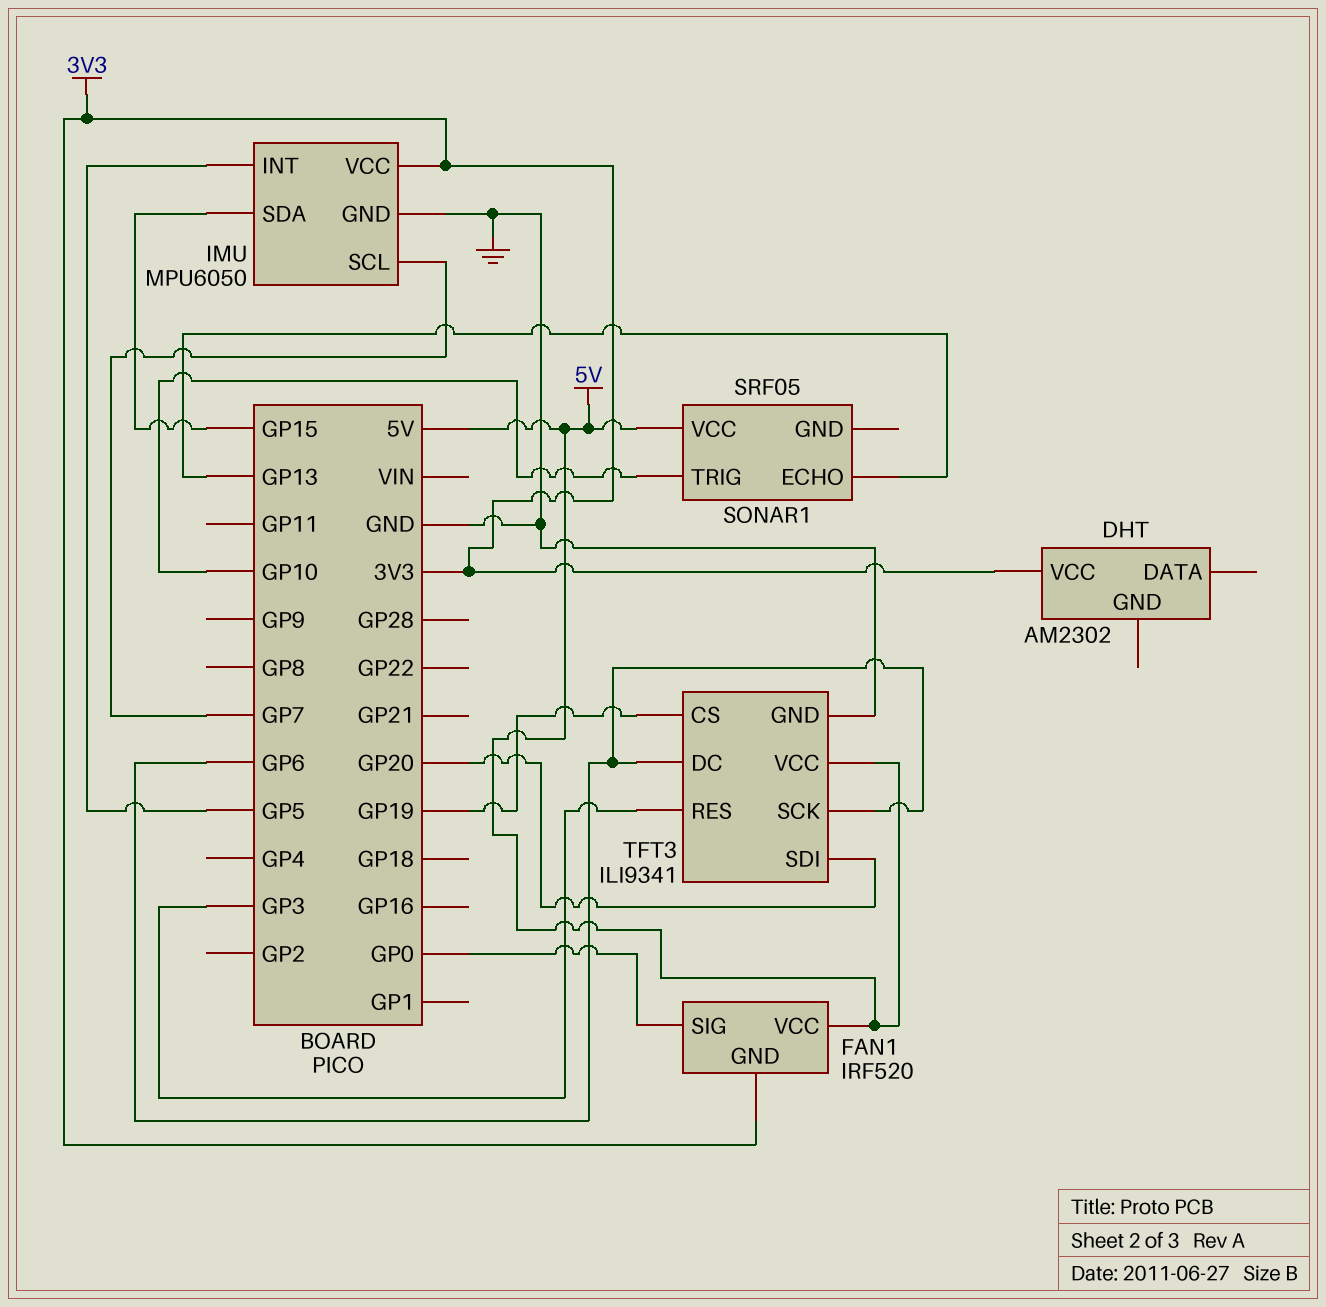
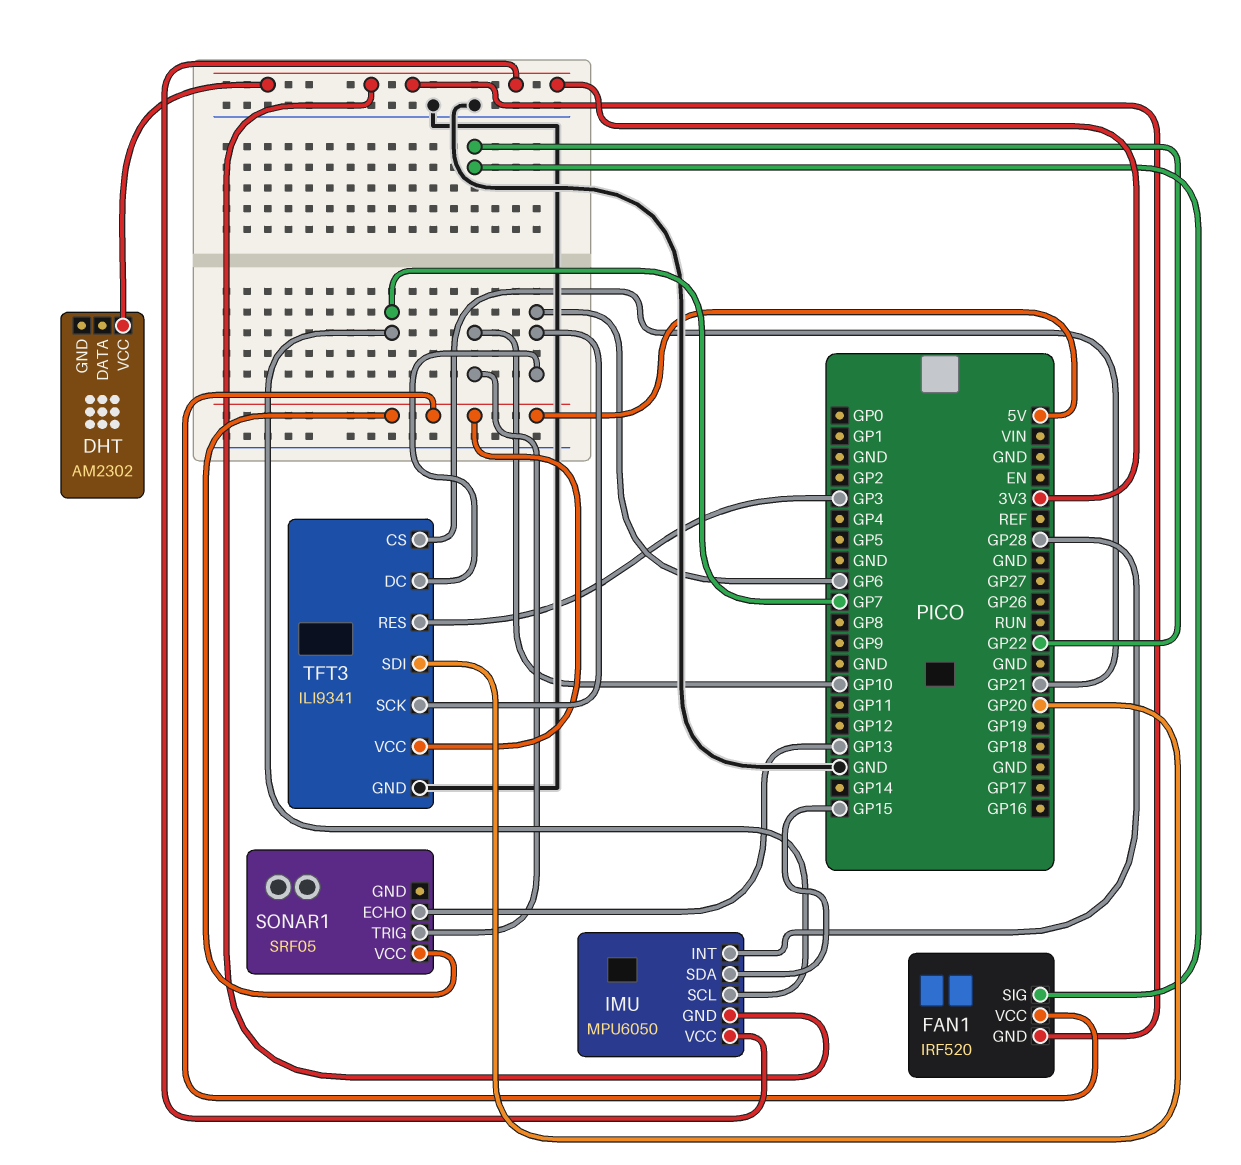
FAN1 pin SIG: GP0 -> GP22
IMU pin GND: GND -> 3V3
IMU pin INT: GP5 -> GP28
TFT3 pin CS: GP19 -> GP21

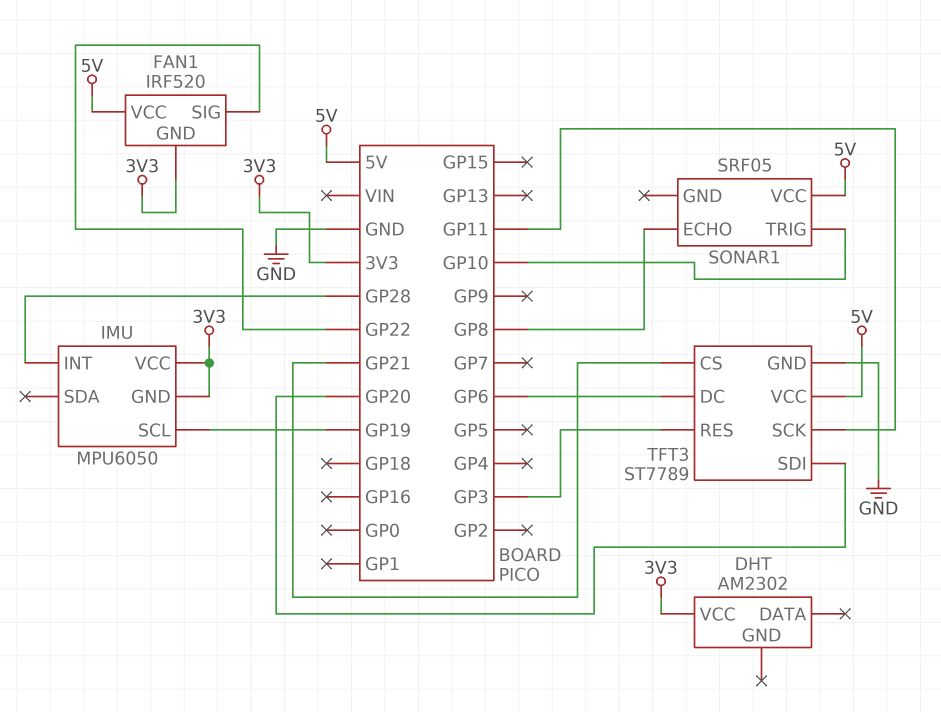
IMU pin SCL: GP7 -> GP19
IMU pin SDA: GP15 -> none
SONAR1 pin ECHO: GP13 -> GP8
TFT3: ILI9341 -> ST7789
TFT3 pin SCK: GP6 -> GP11

